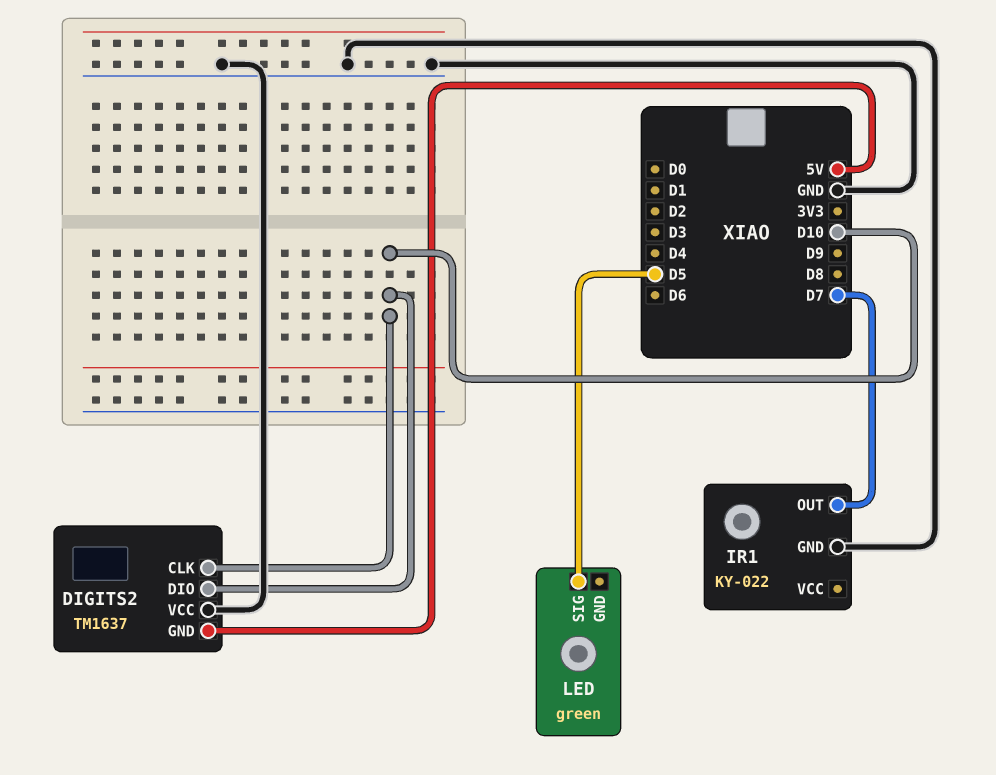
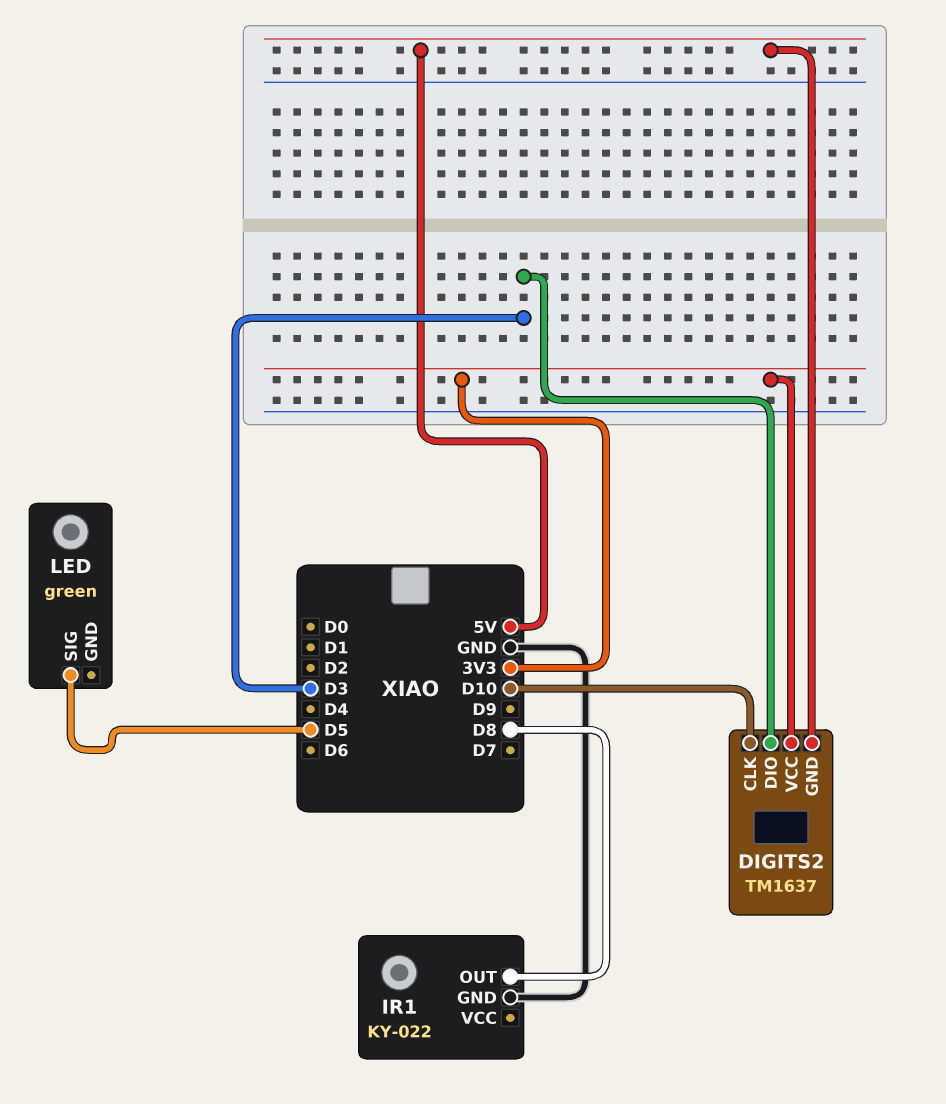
DIGITS2 pin DIO: D10 -> D3
DIGITS2 pin VCC: GND -> 3V3
IR1 pin OUT: D7 -> D8

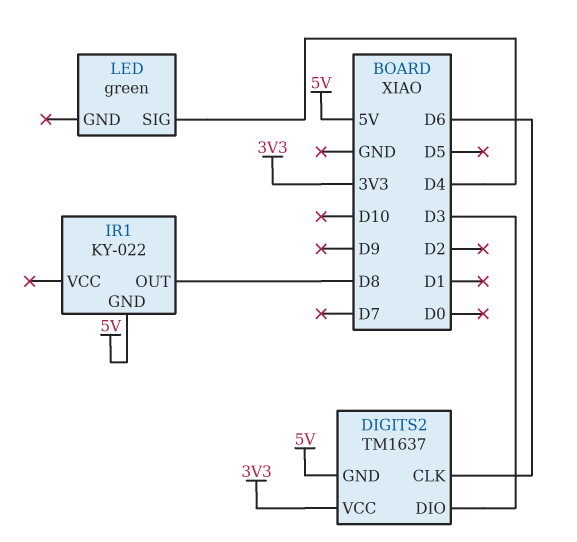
DIGITS2 pin CLK: D10 -> D6
IR1 pin GND: GND -> 5V
LED pin SIG: D5 -> D4

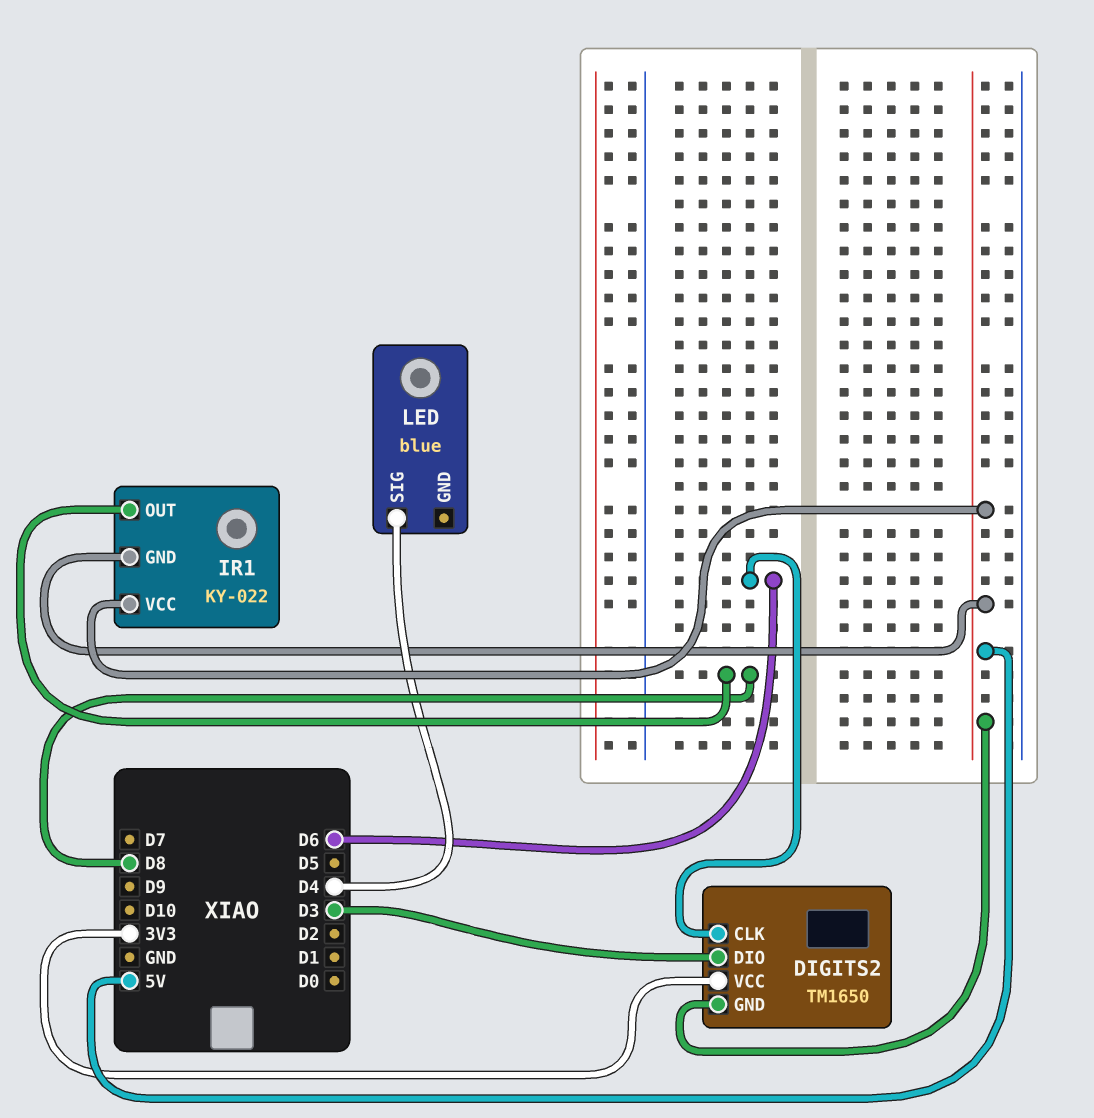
DIGITS2: TM1637 -> TM1650
IR1 pin VCC: none -> 5V
LED: green -> blue

